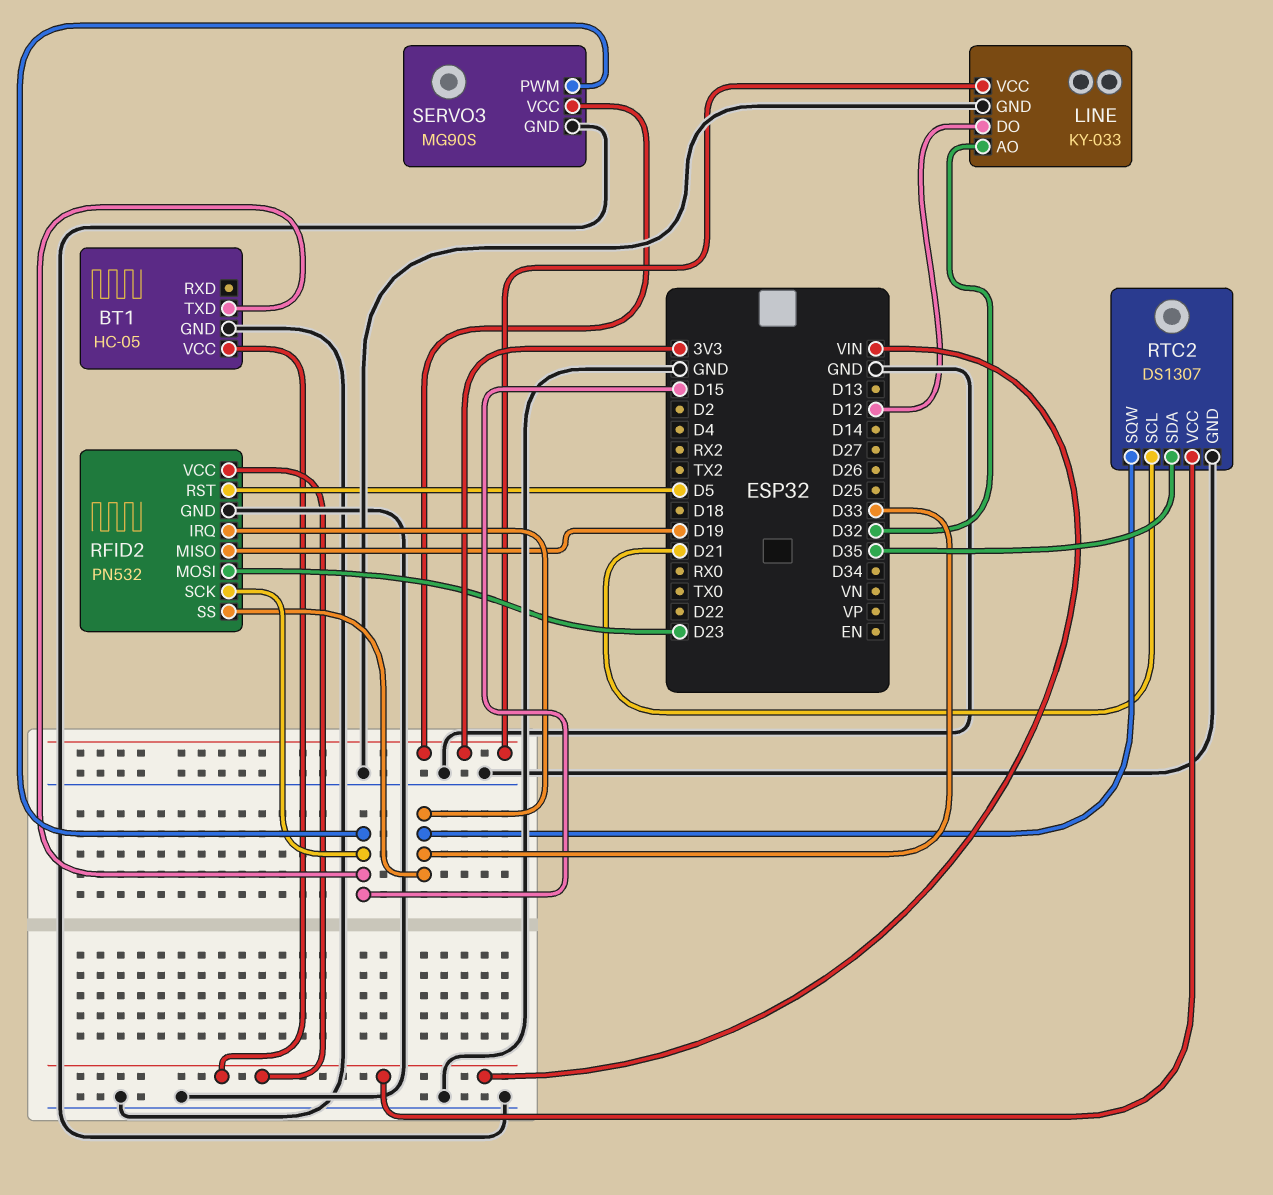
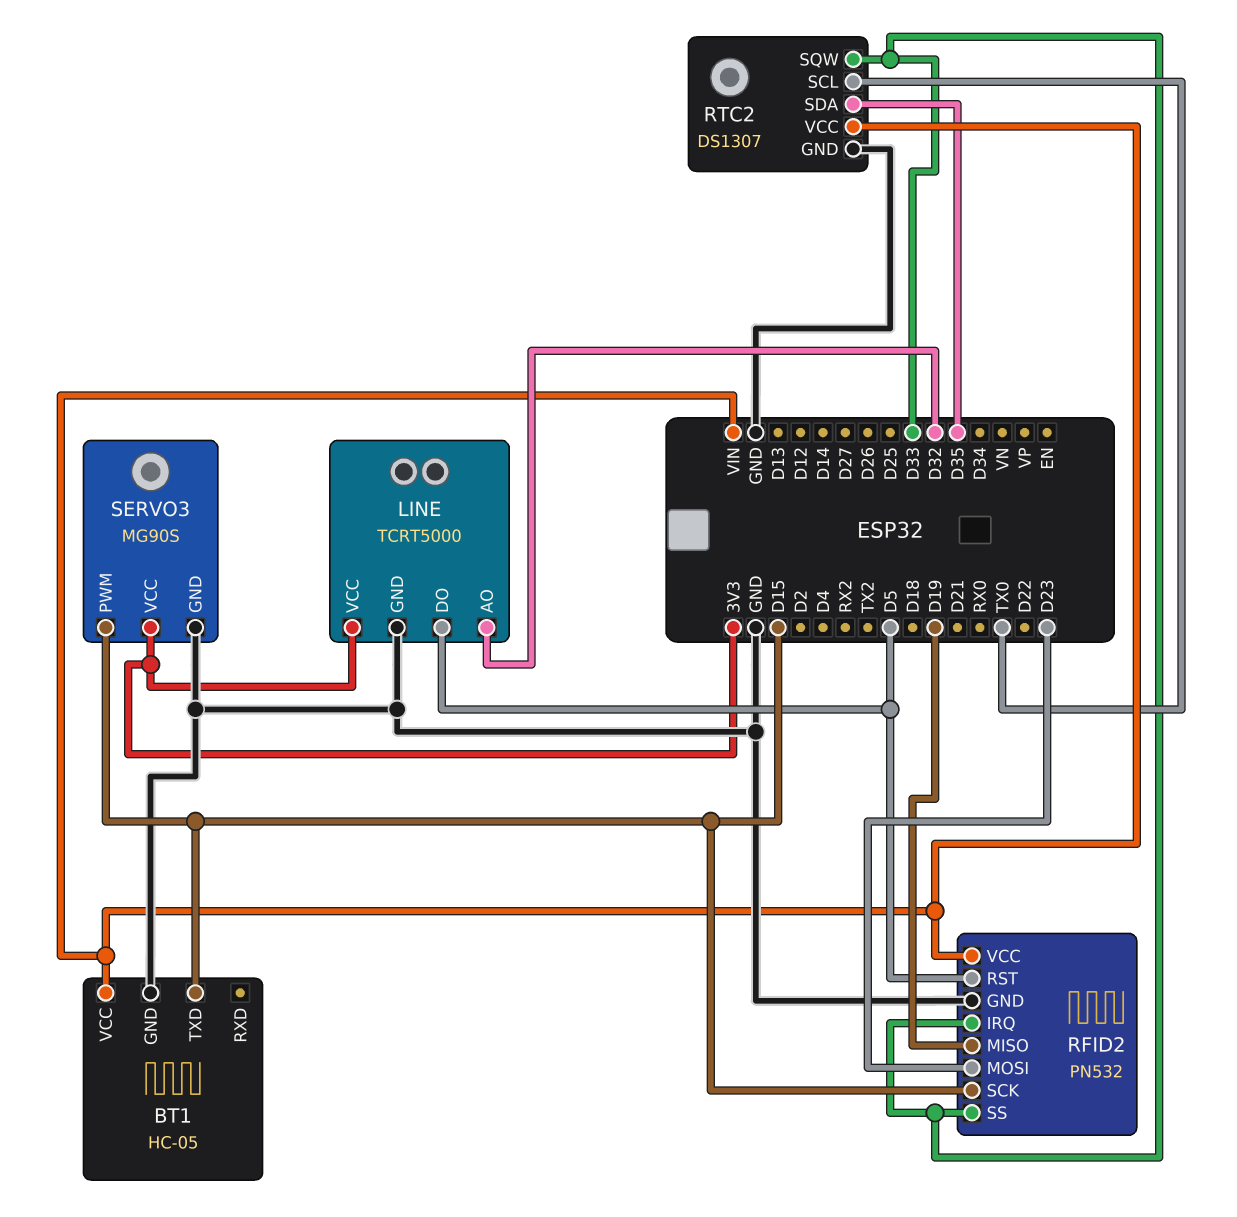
LINE: KY-033 -> TCRT5000
LINE pin DO: D12 -> D5
RTC2 pin SCL: D21 -> TX0

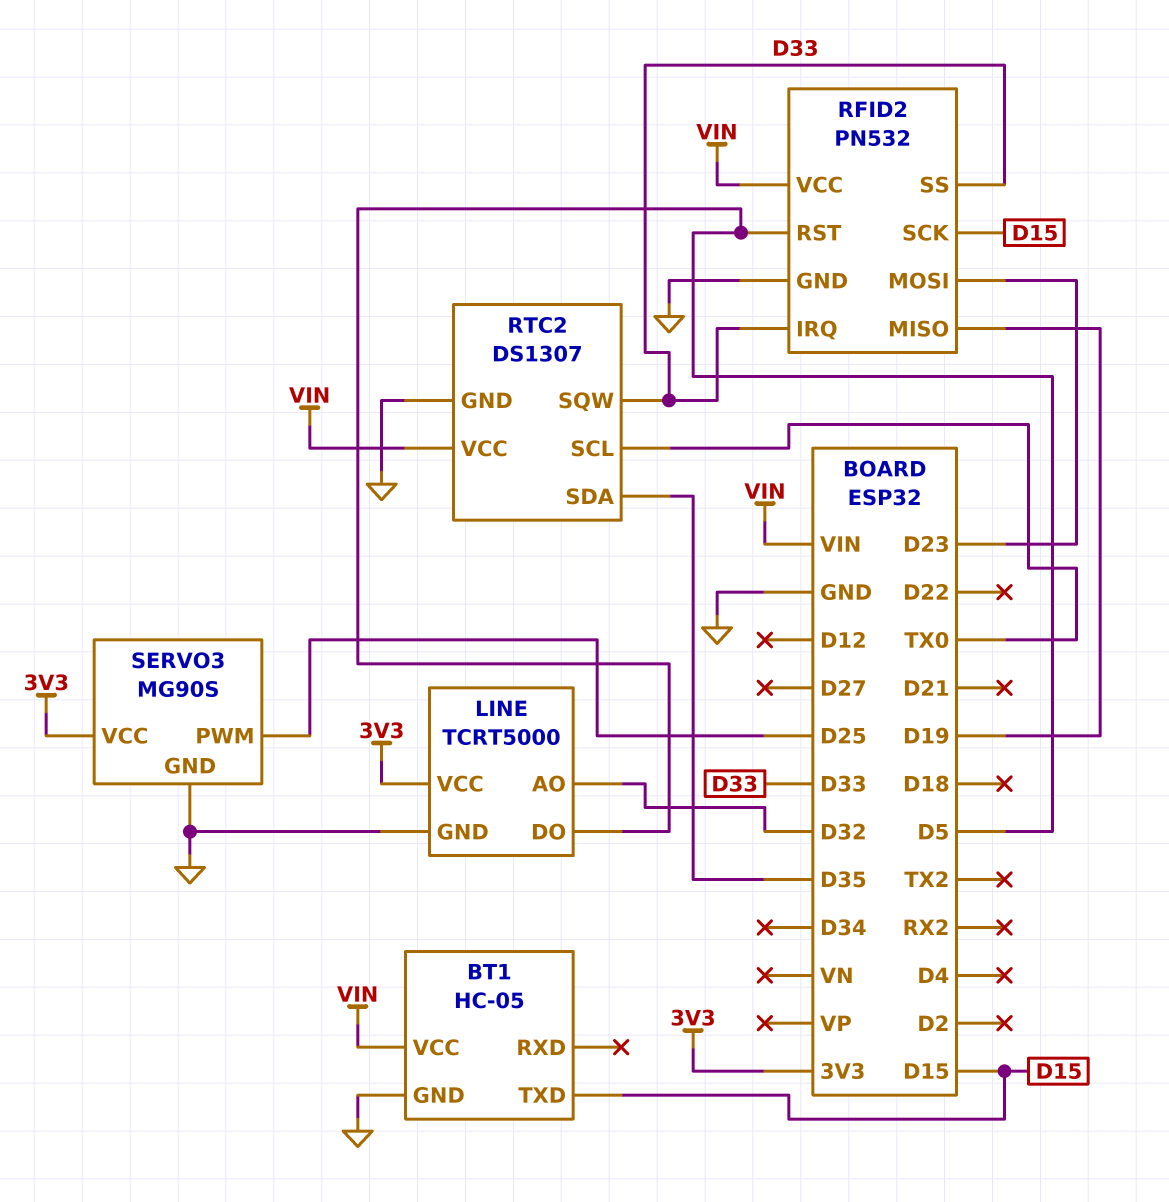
SERVO3 pin PWM: D15 -> D25

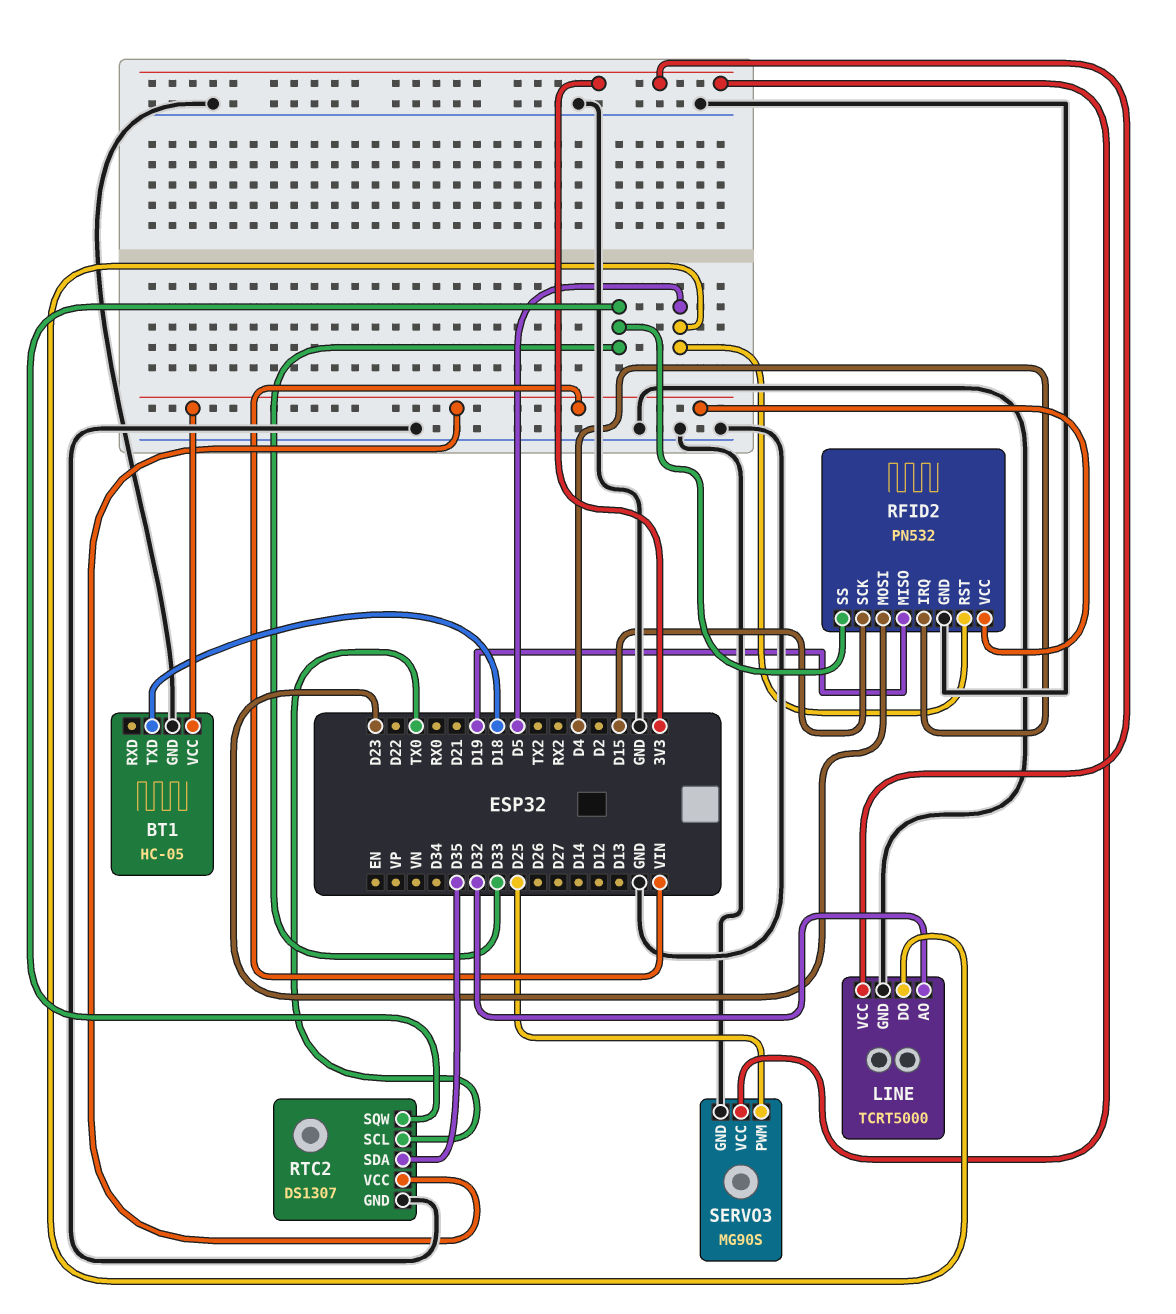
BT1 pin TXD: D15 -> D18
RFID2 pin IRQ: D33 -> D4

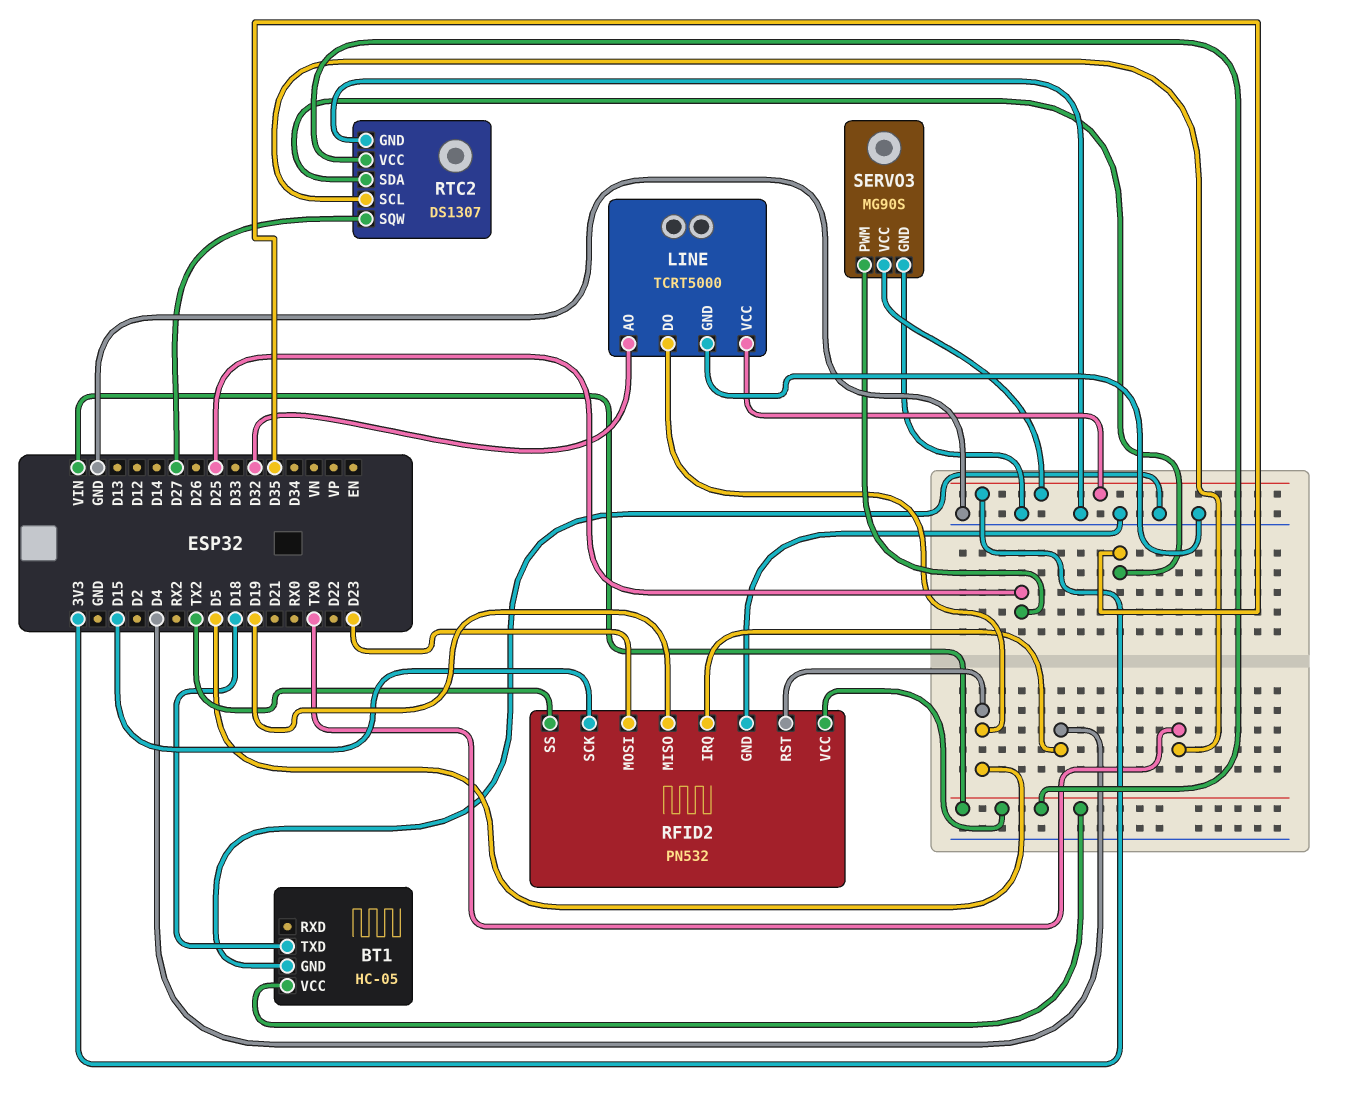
RFID2 pin SS: D33 -> TX2
RTC2 pin SQW: D33 -> D27

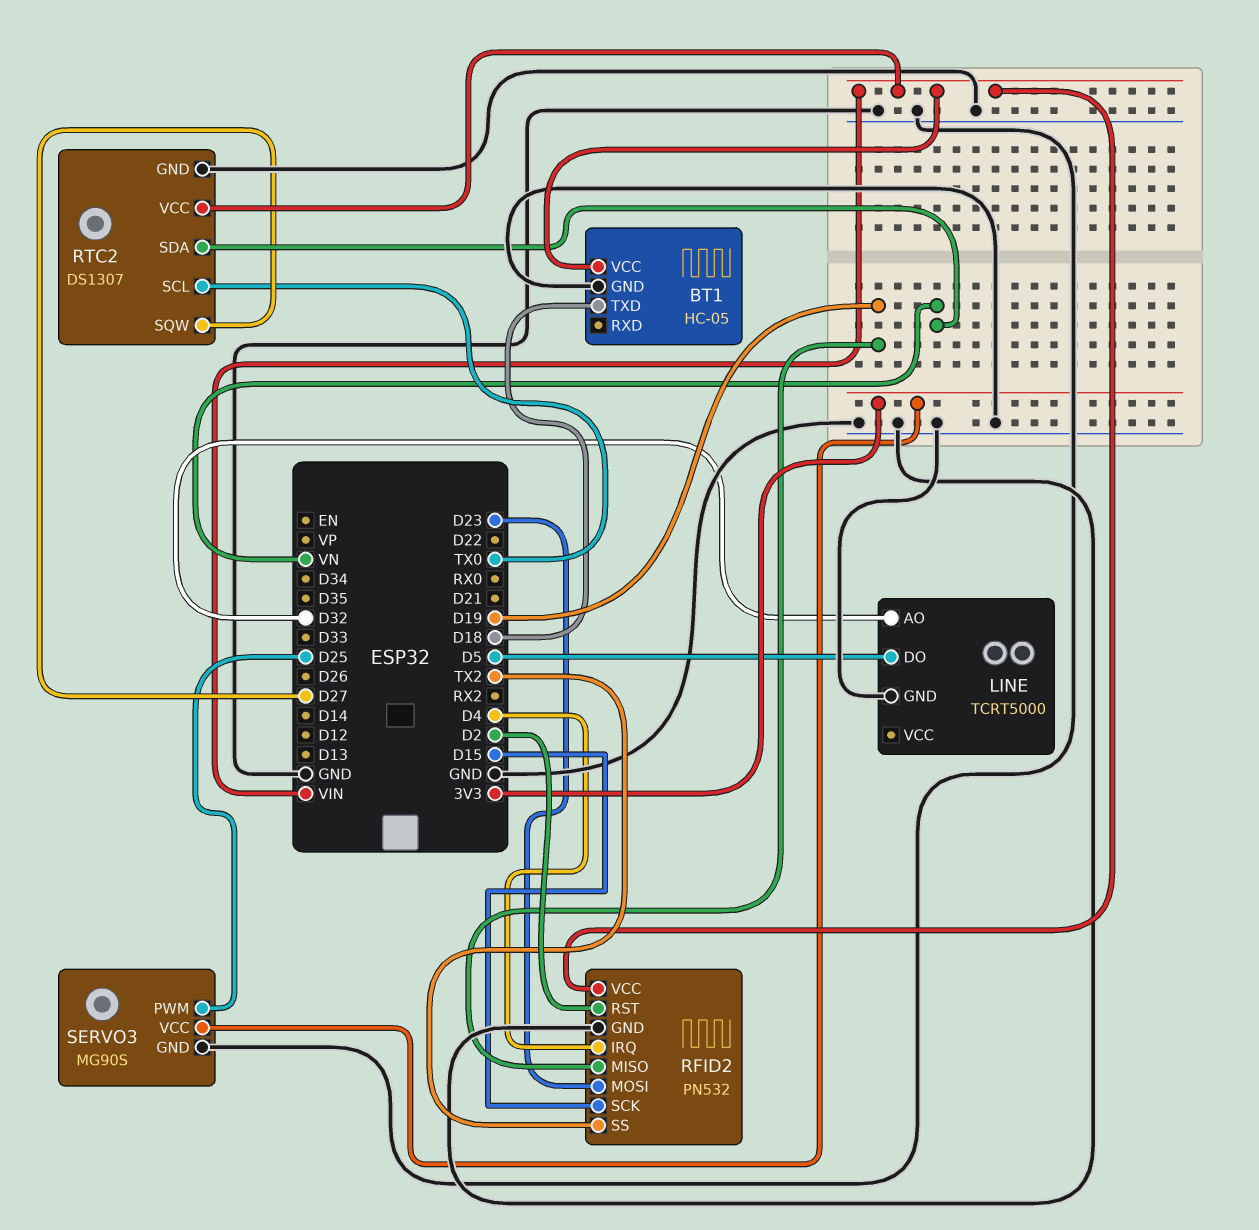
LINE pin VCC: 3V3 -> none
RFID2 pin RST: D5 -> D2
RTC2 pin SDA: D35 -> VN

